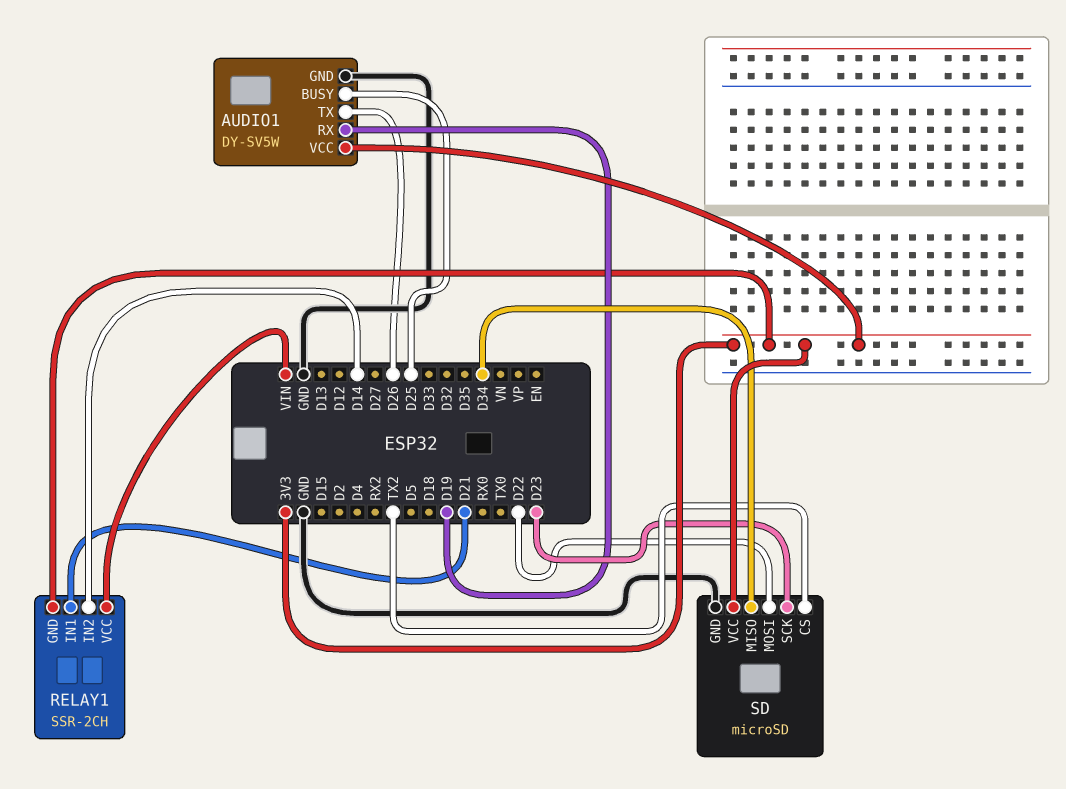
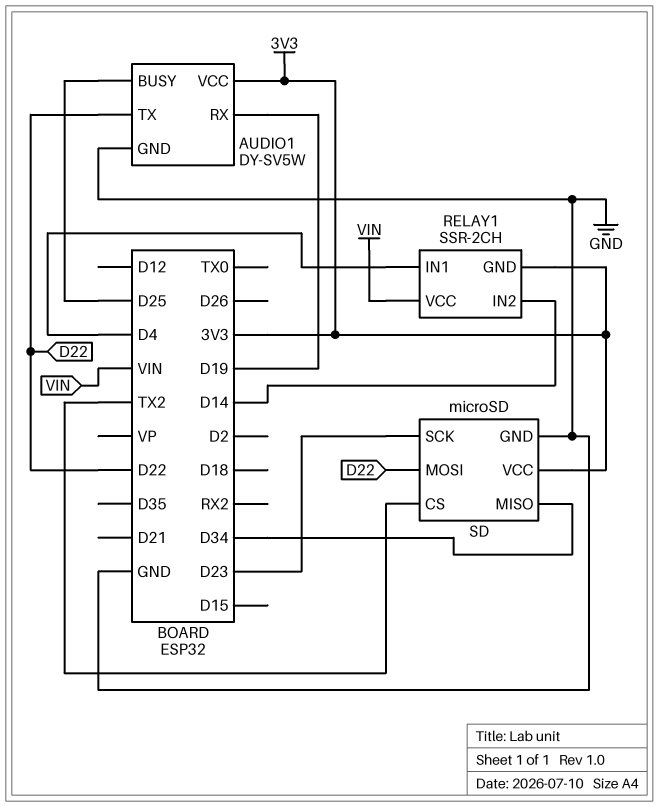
AUDIO1 pin TX: D26 -> D22
RELAY1 pin IN1: D21 -> D4

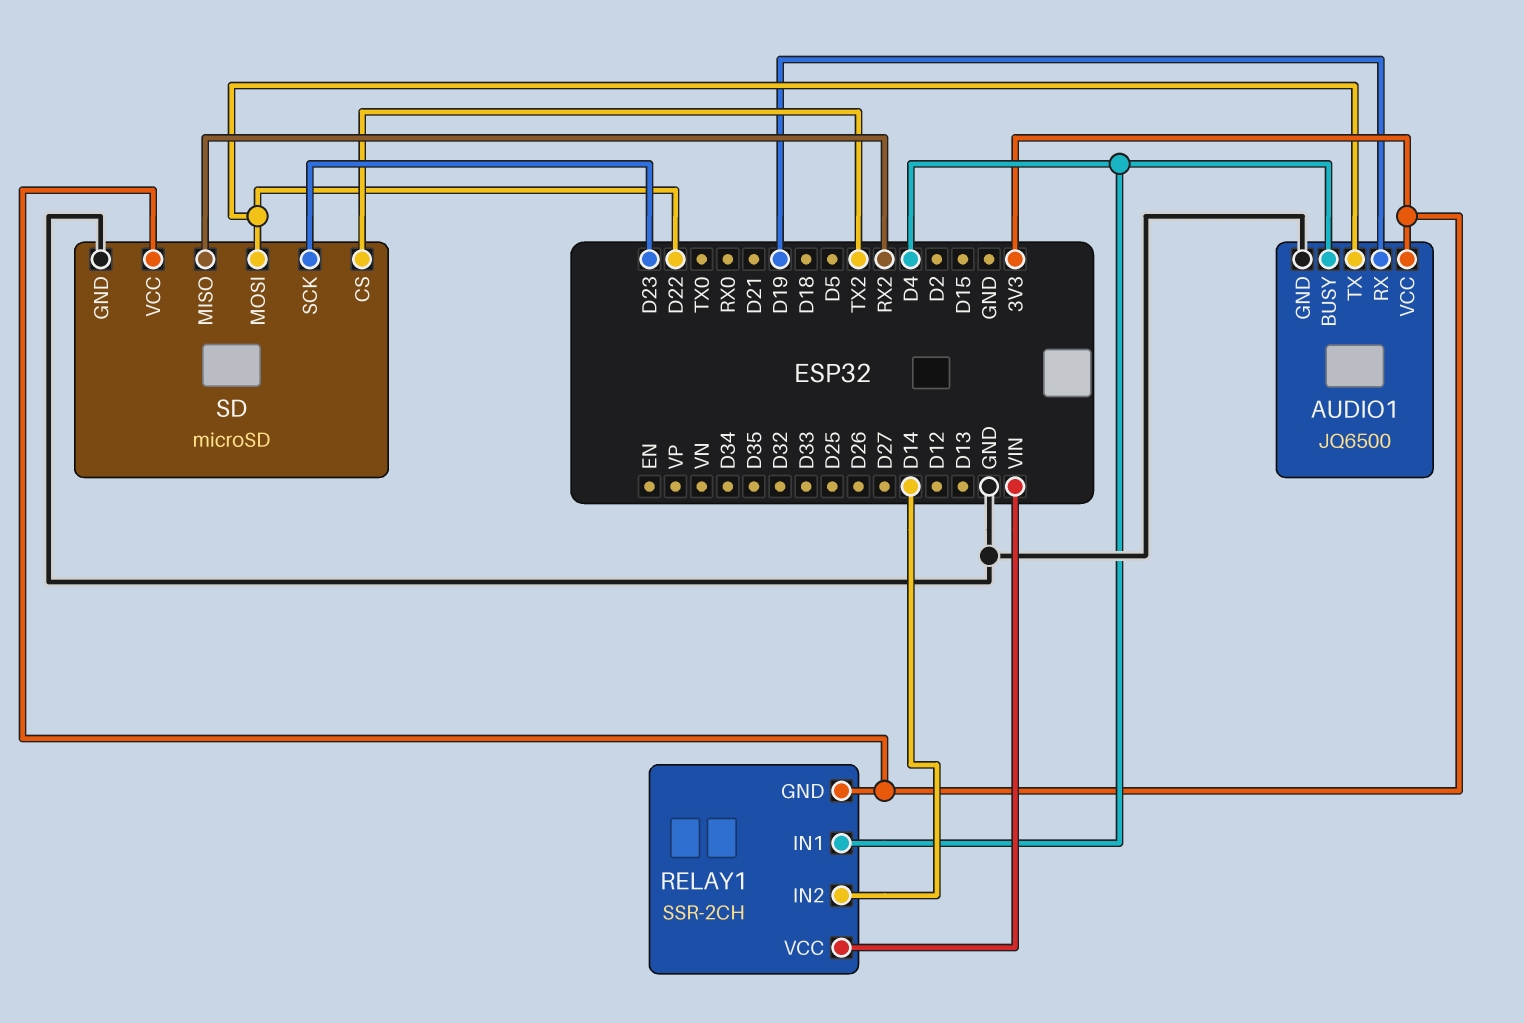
AUDIO1: DY-SV5W -> JQ6500
AUDIO1 pin BUSY: D25 -> D4
SD pin MISO: D34 -> RX2

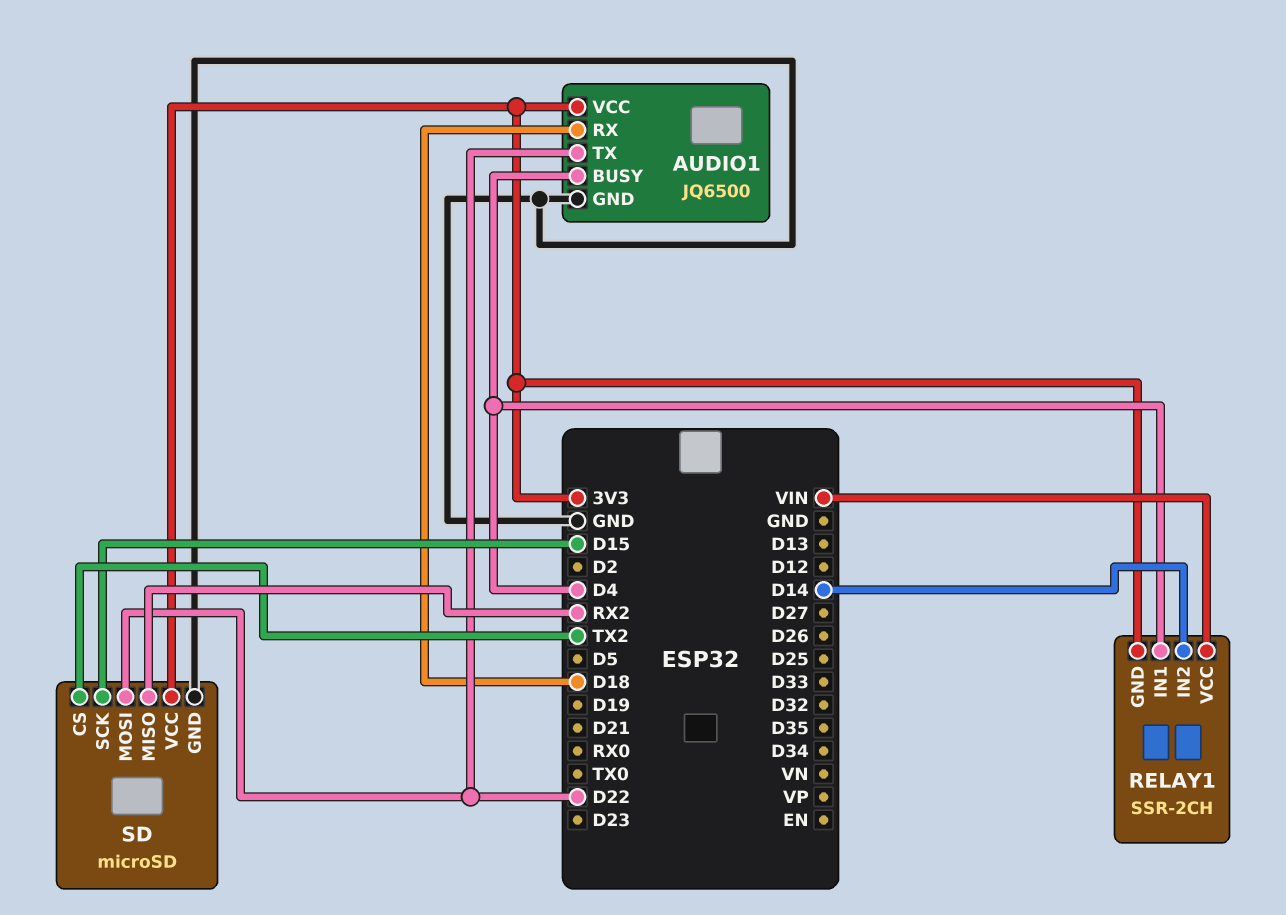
AUDIO1 pin RX: D19 -> D18
SD pin SCK: D23 -> D15

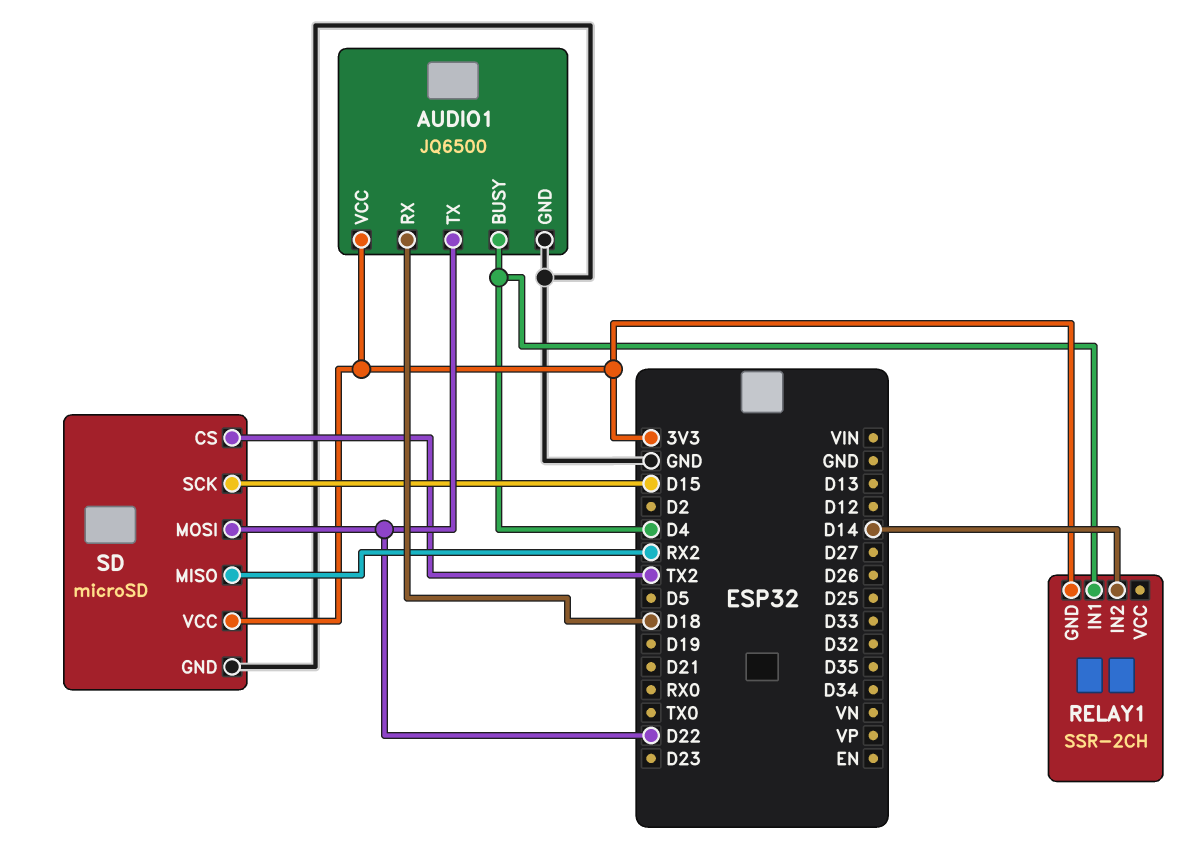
RELAY1 pin VCC: VIN -> none

